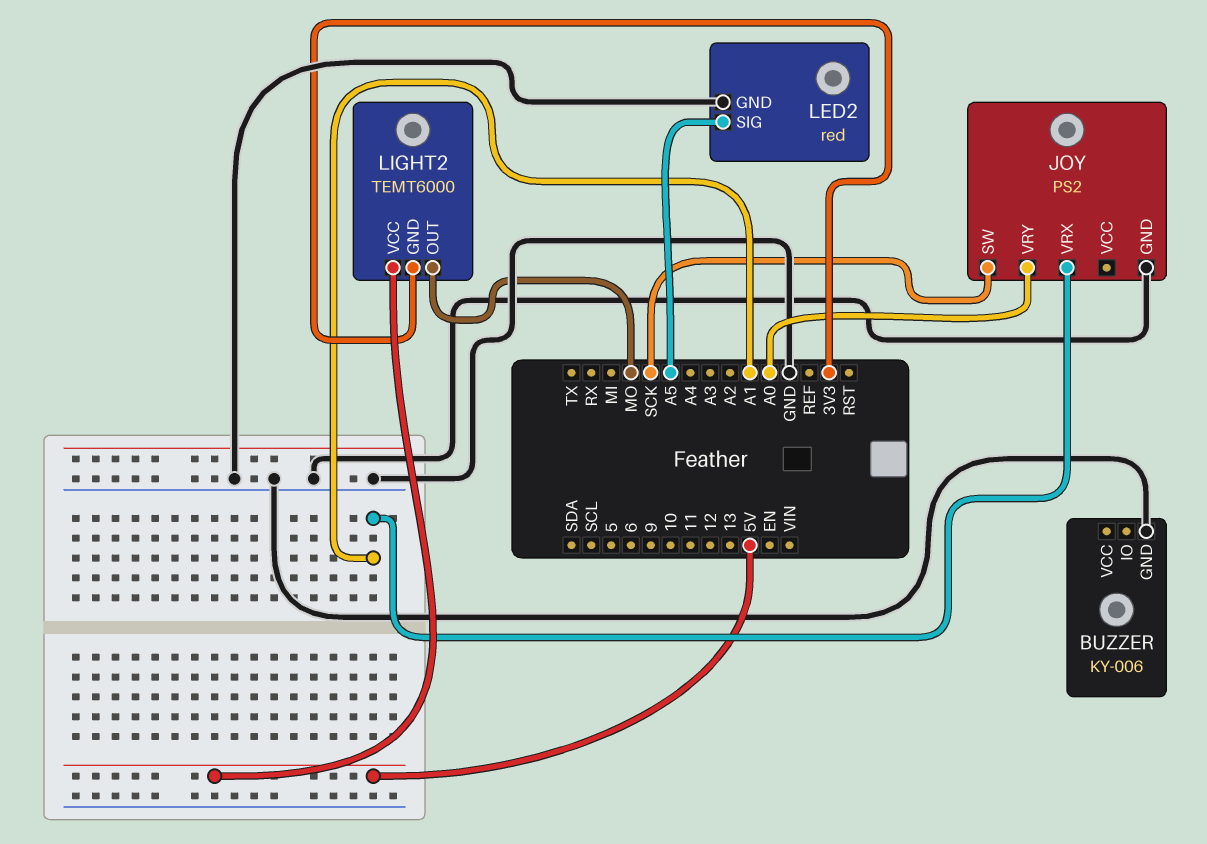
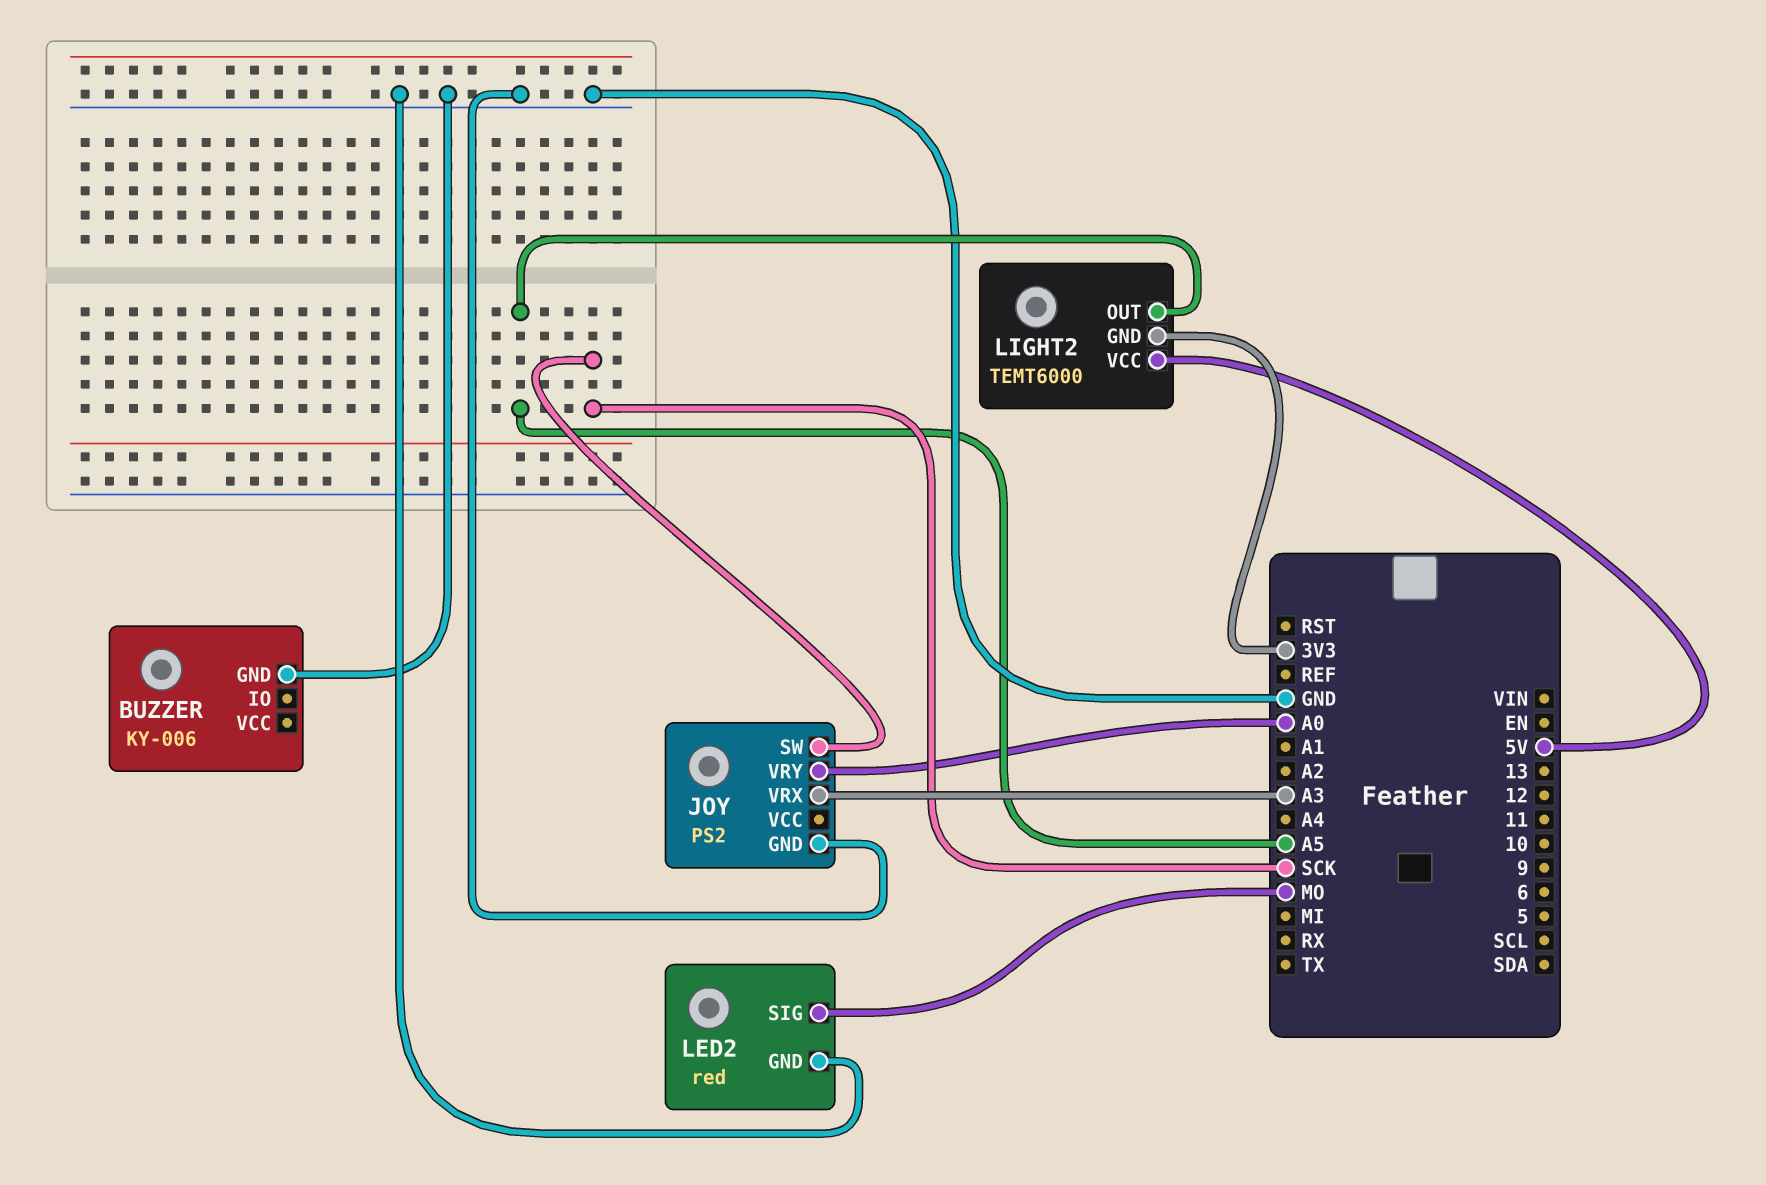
JOY pin VRX: A1 -> A3
LED2 pin SIG: A5 -> MO
LIGHT2 pin OUT: MO -> A5

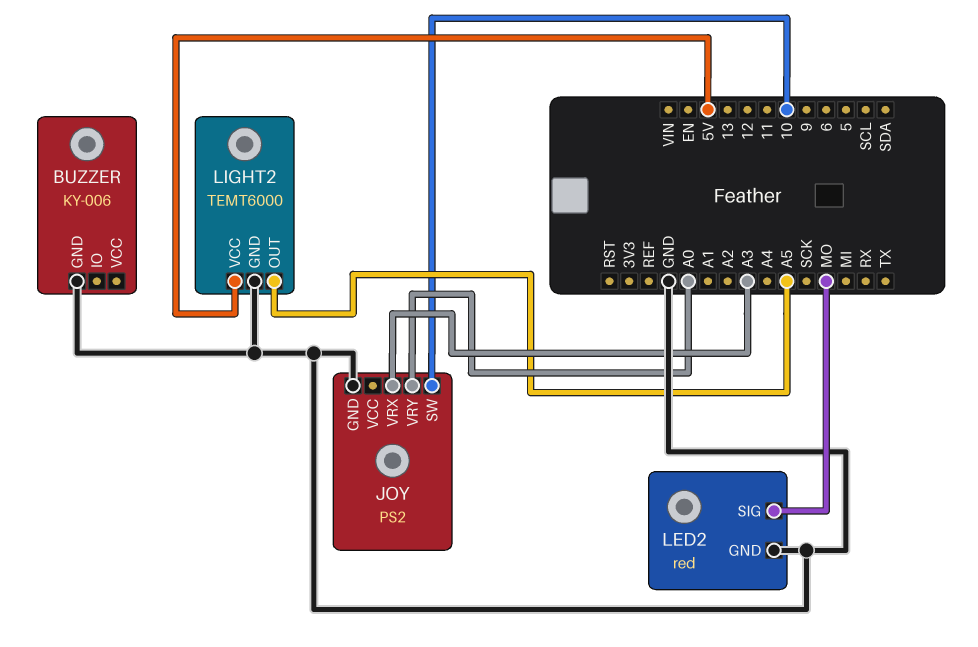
JOY pin SW: SCK -> 10
LIGHT2 pin GND: 3V3 -> GND

